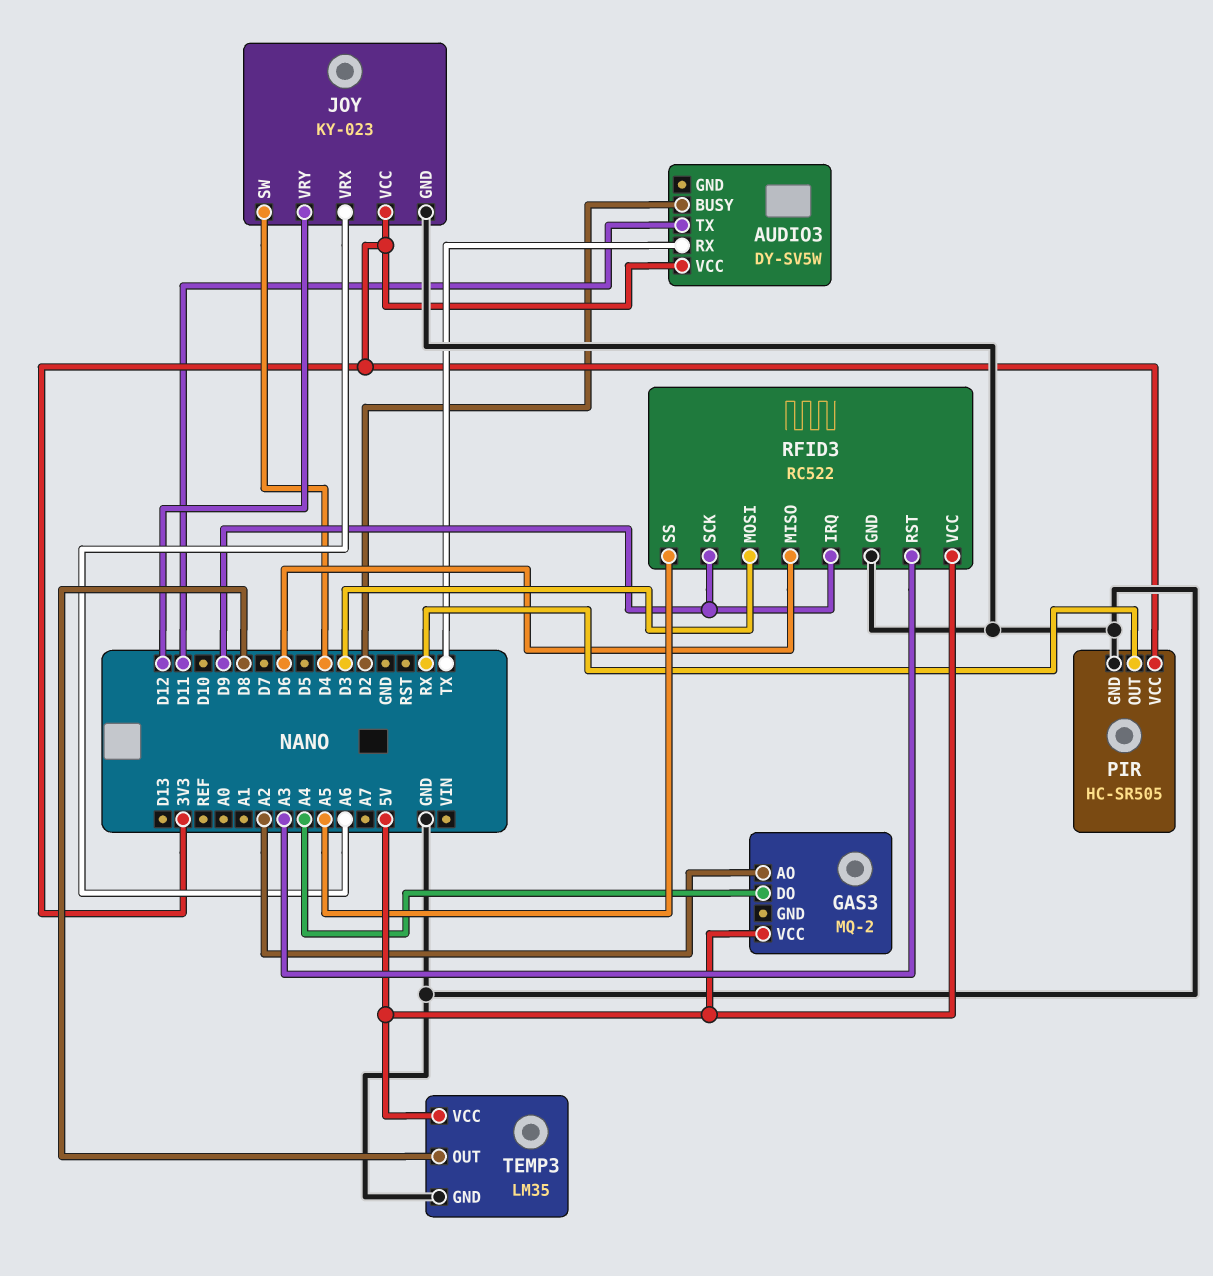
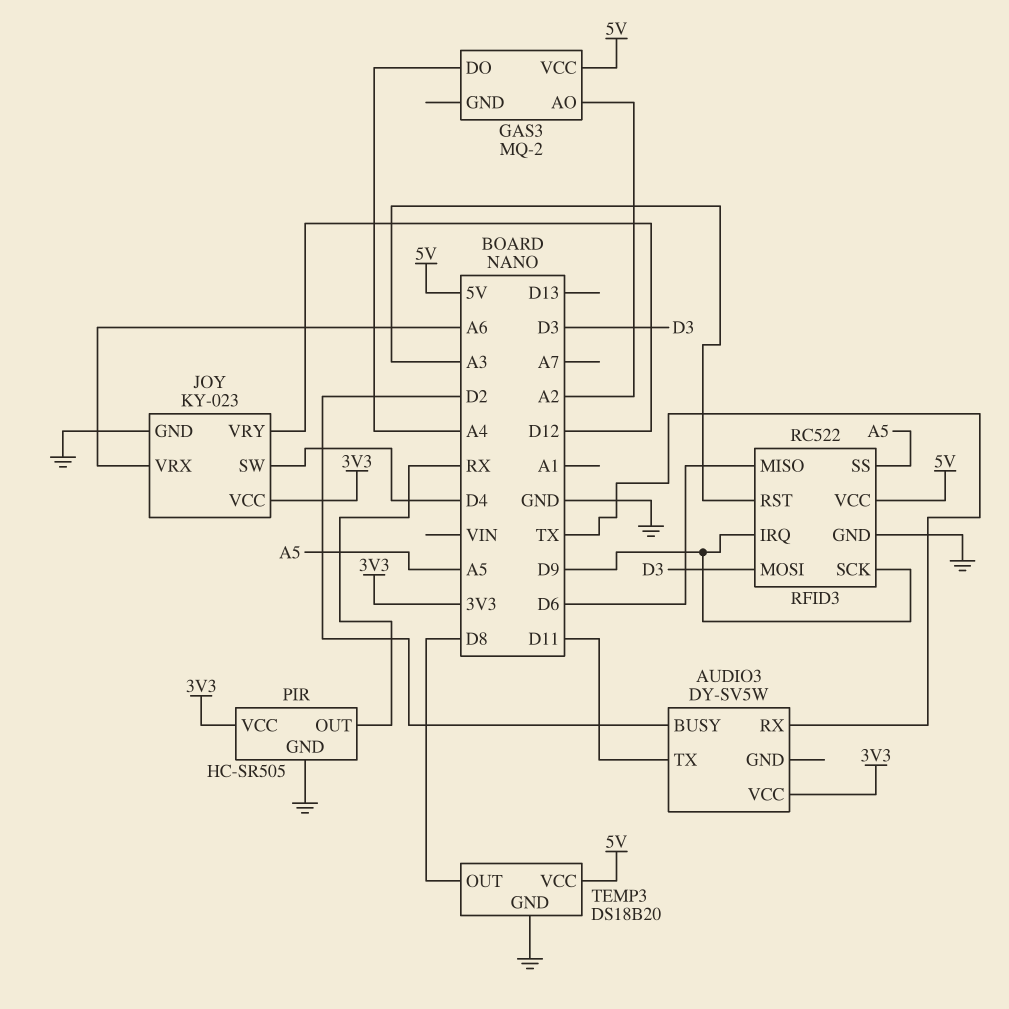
TEMP3: LM35 -> DS18B20

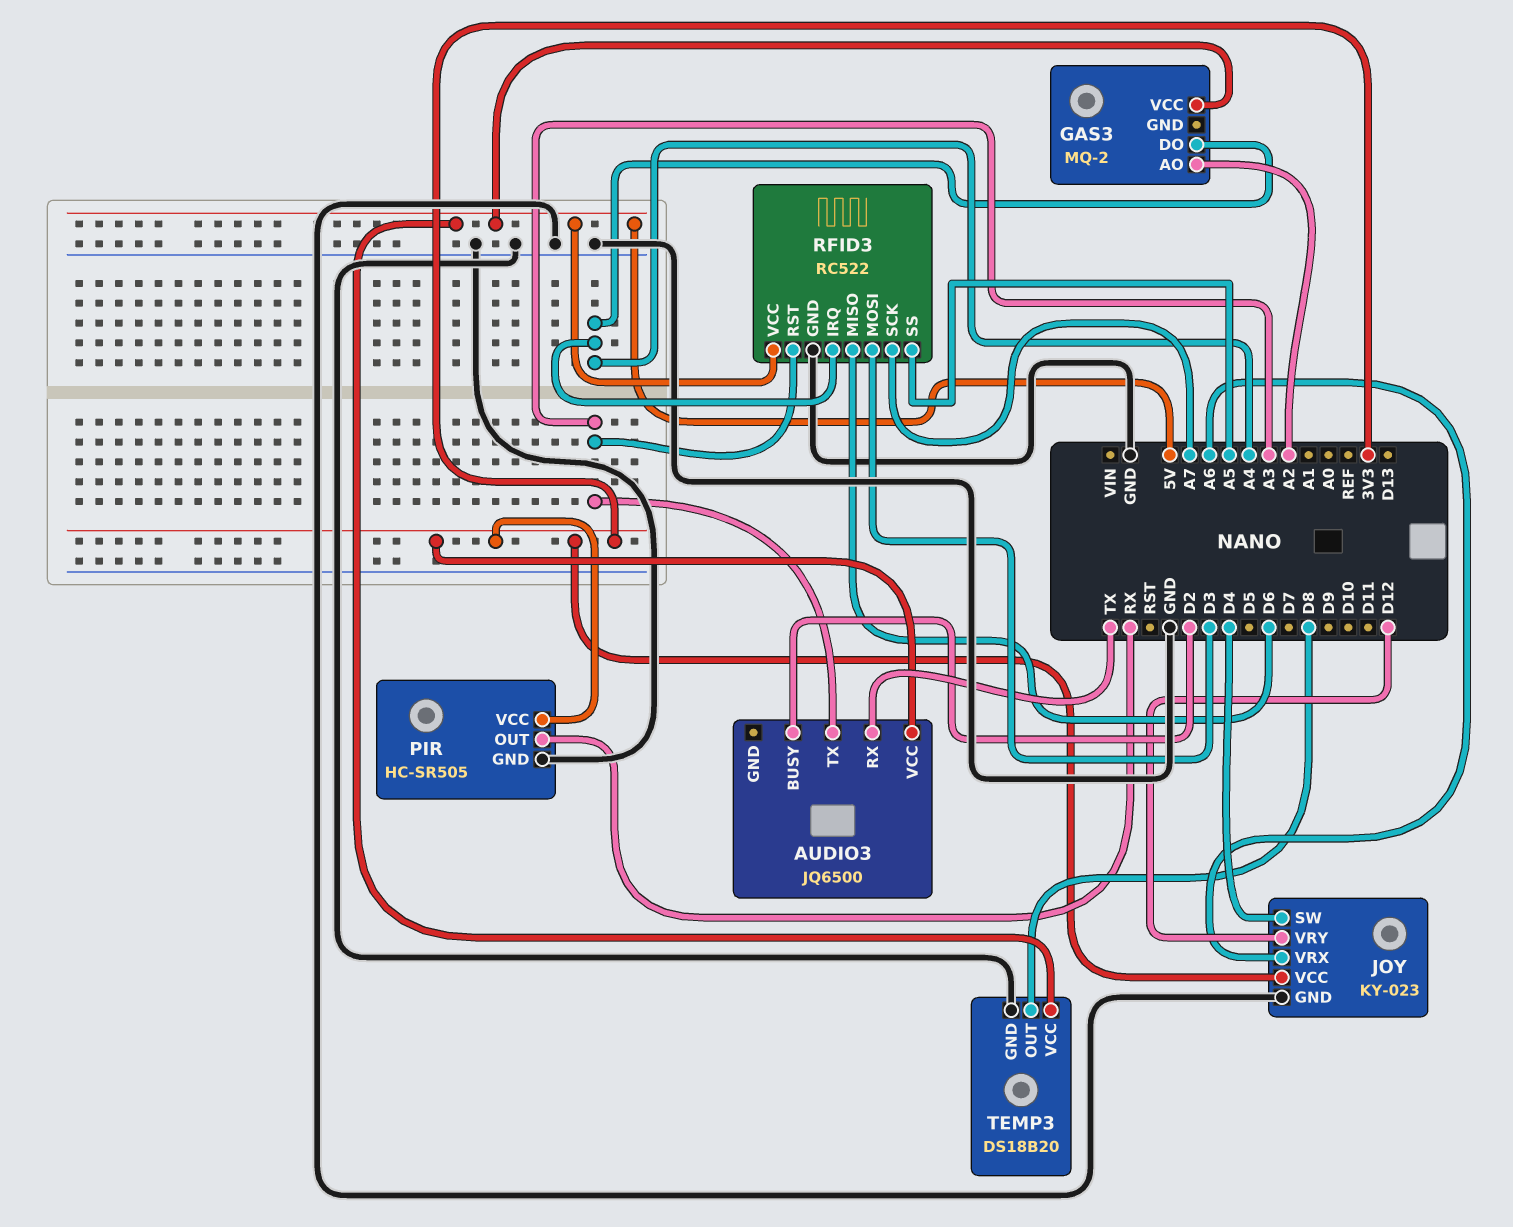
AUDIO3: DY-SV5W -> JQ6500
AUDIO3 pin TX: D11 -> A3
RFID3 pin IRQ: D9 -> A4
RFID3 pin SCK: D9 -> A7

